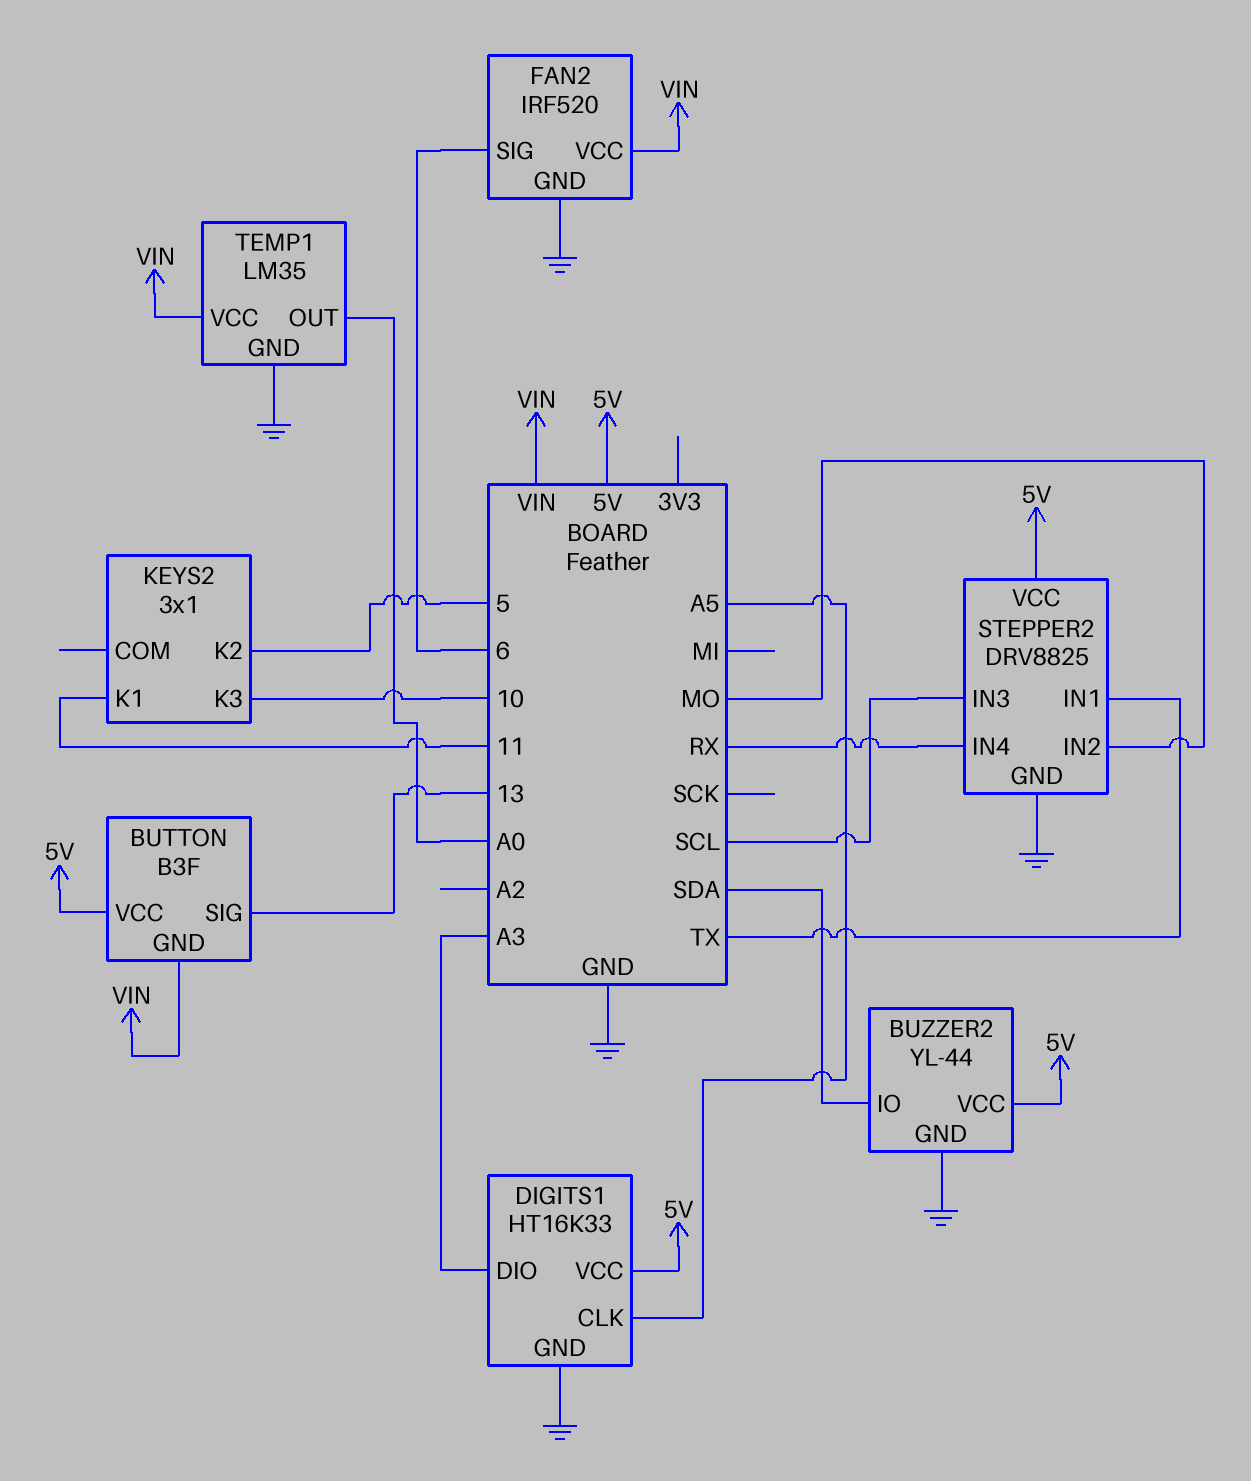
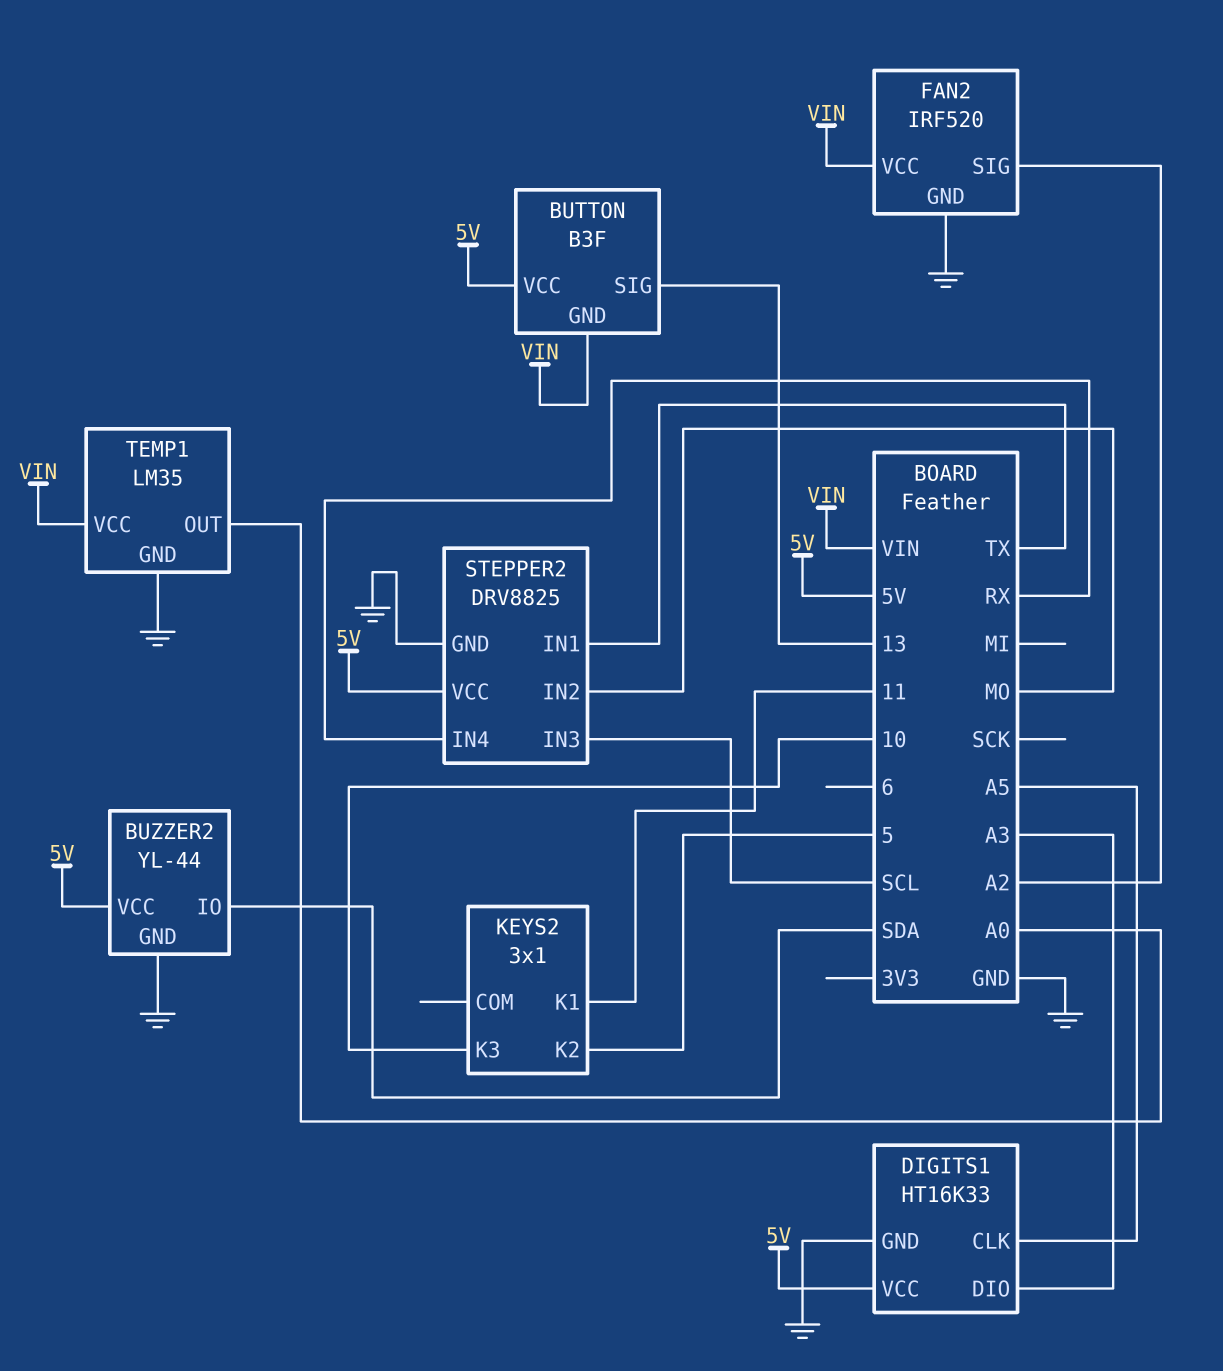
FAN2 pin SIG: 6 -> A2

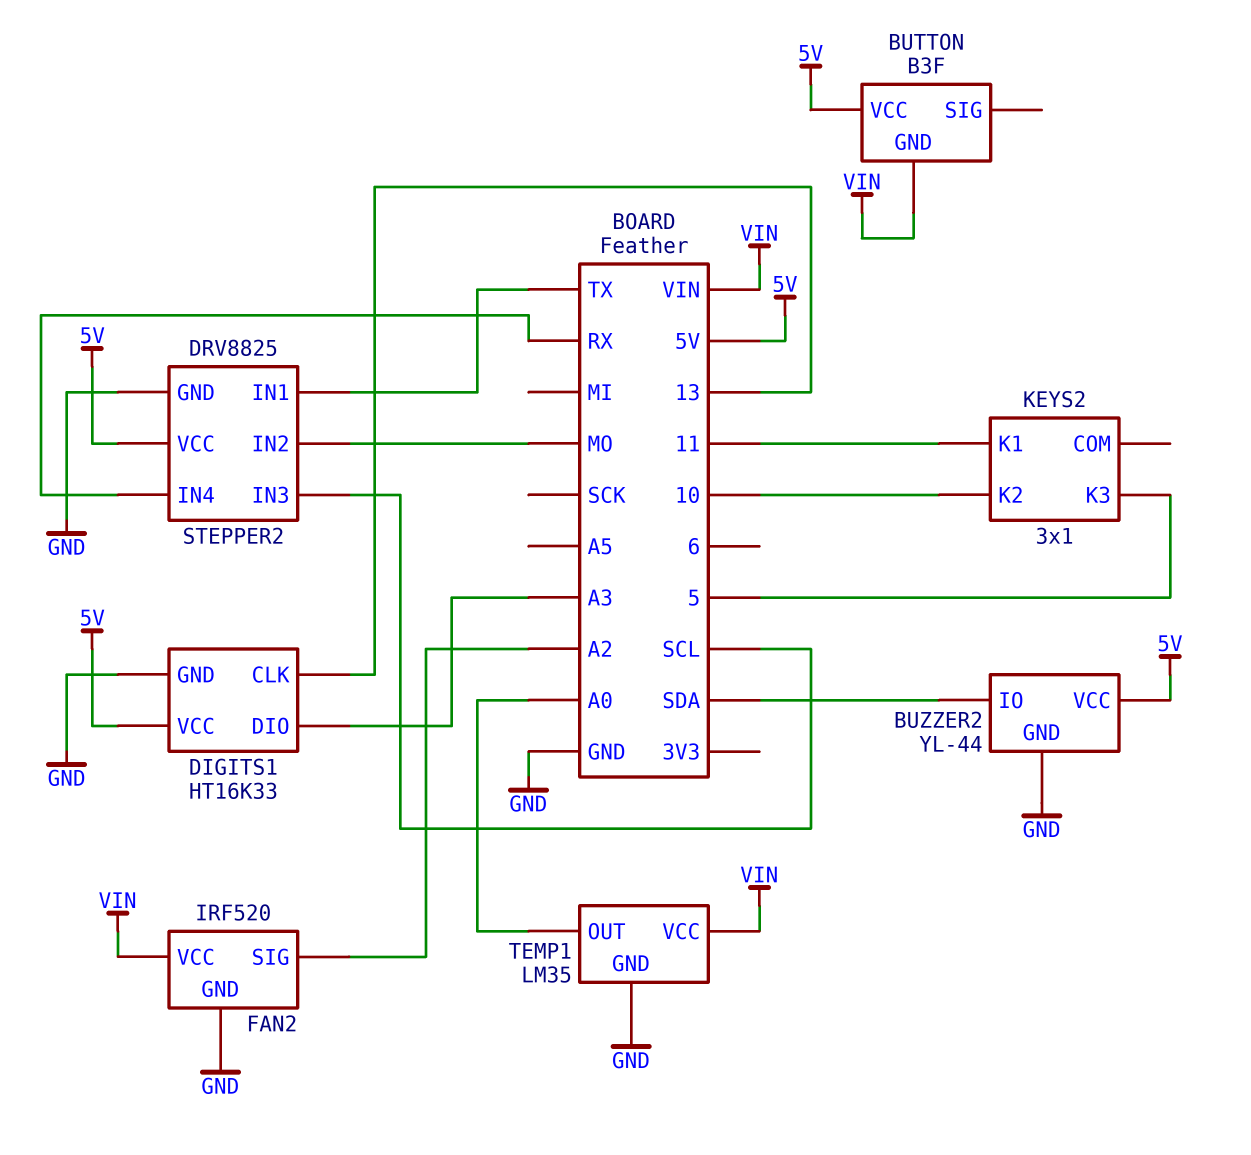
BUTTON pin SIG: 13 -> none
DIGITS1 pin CLK: A5 -> 13
KEYS2 pin K2: 5 -> 10
KEYS2 pin K3: 10 -> 5

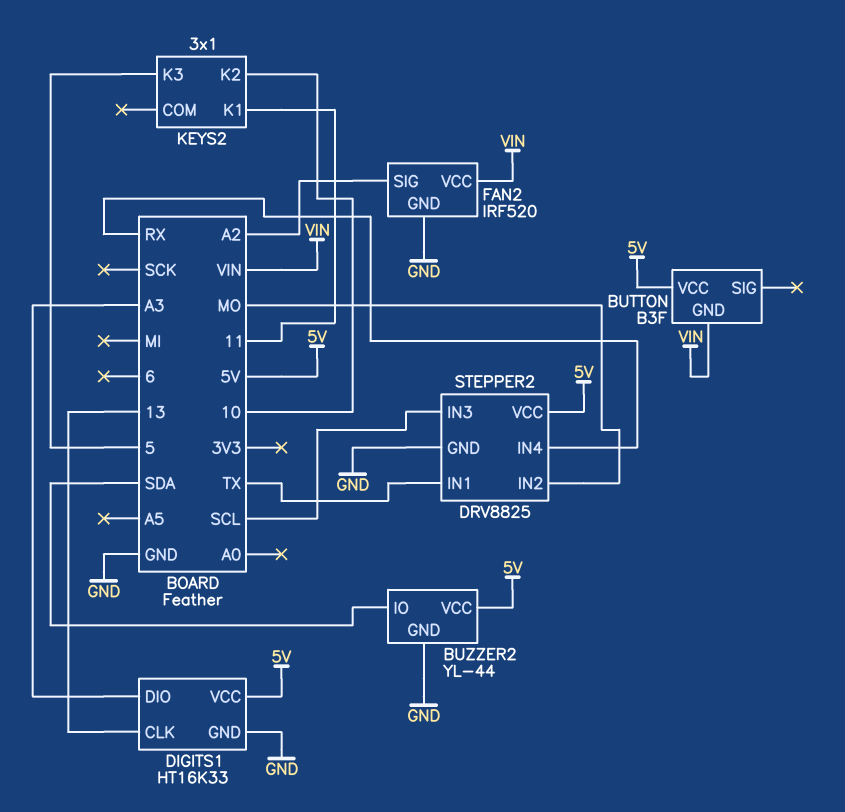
TEMP1: LM35 -> none
TEMP1 pin GND: GND -> none
TEMP1 pin OUT: A0 -> none
TEMP1 pin VCC: VIN -> none

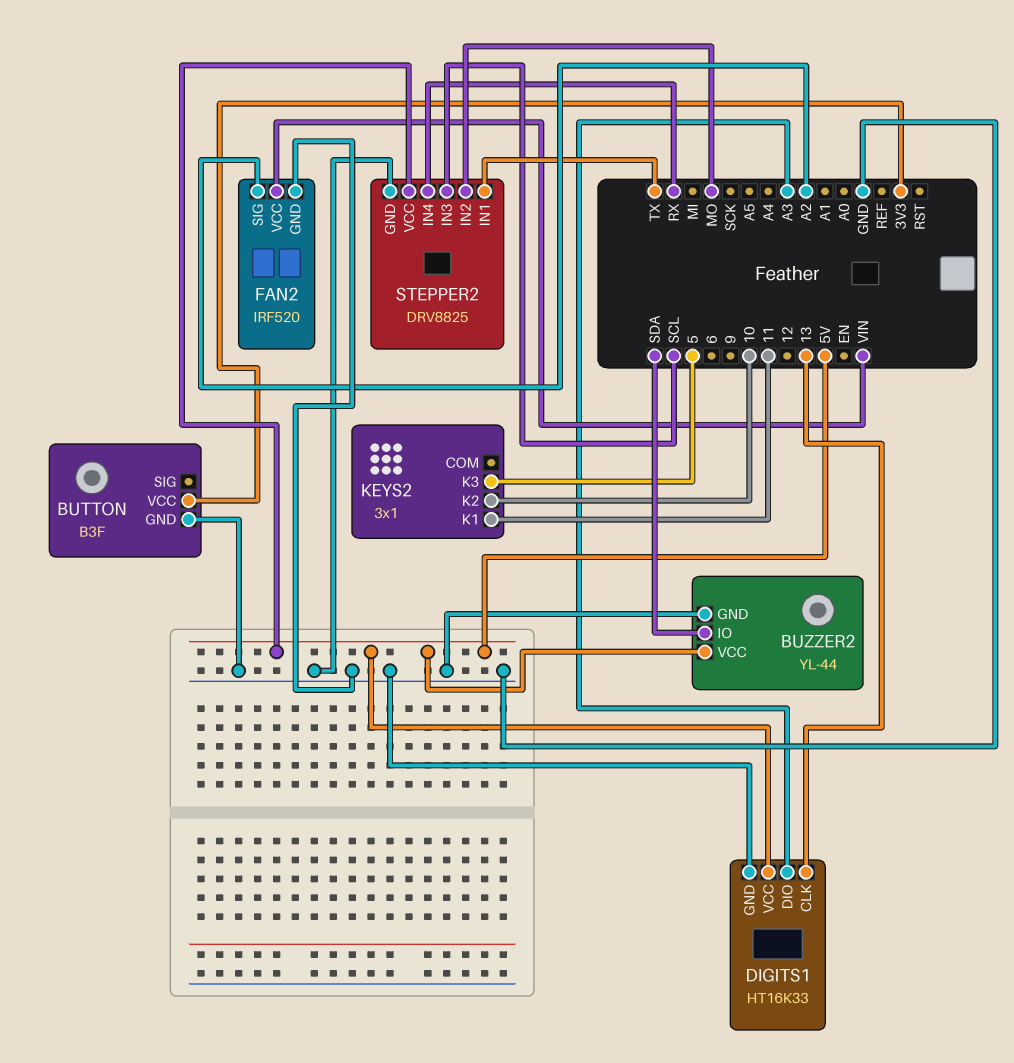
BUTTON pin GND: VIN -> GND
BUTTON pin VCC: 5V -> 3V3

